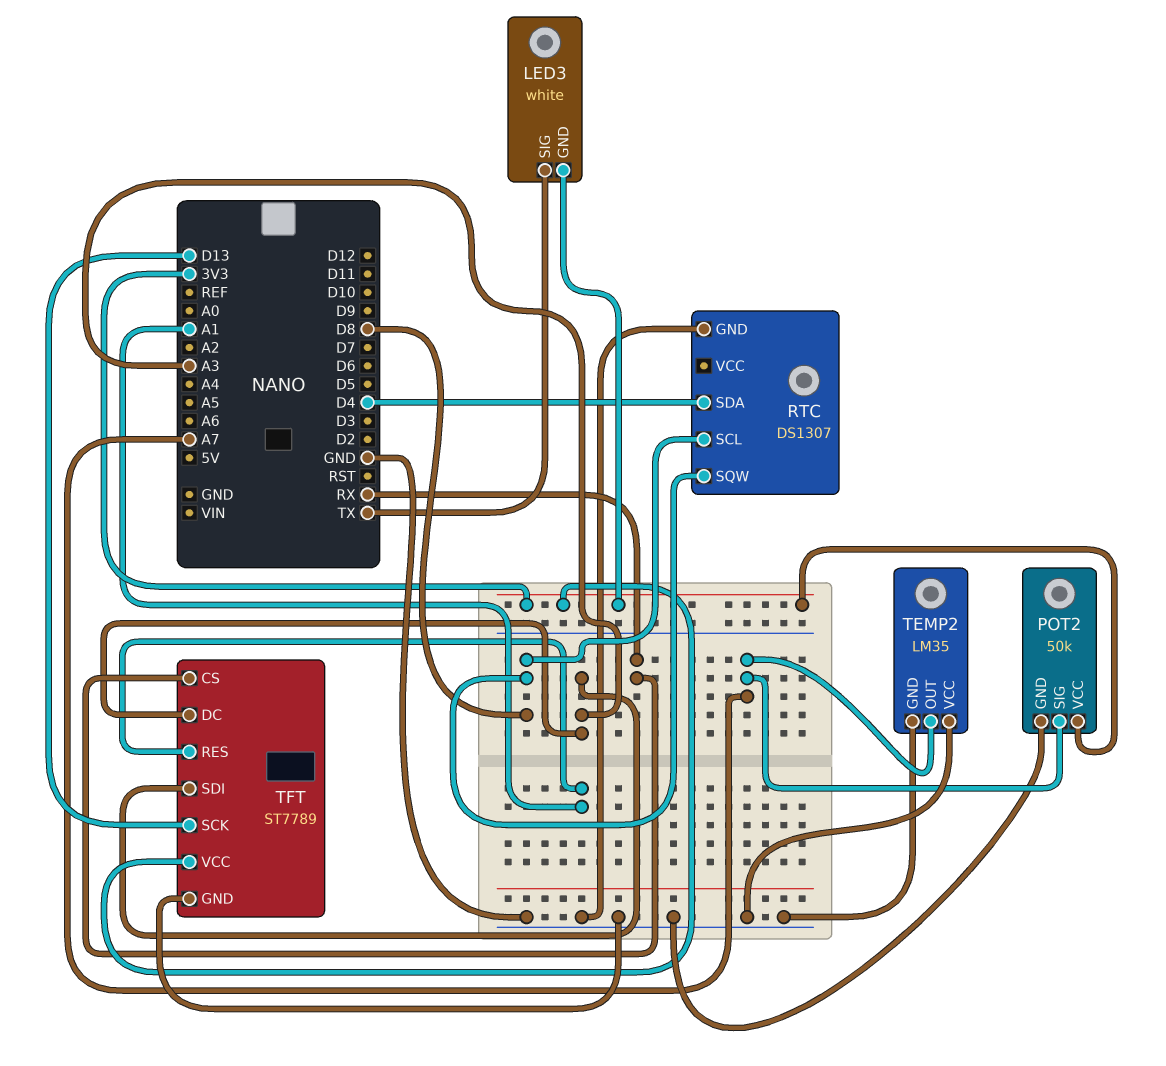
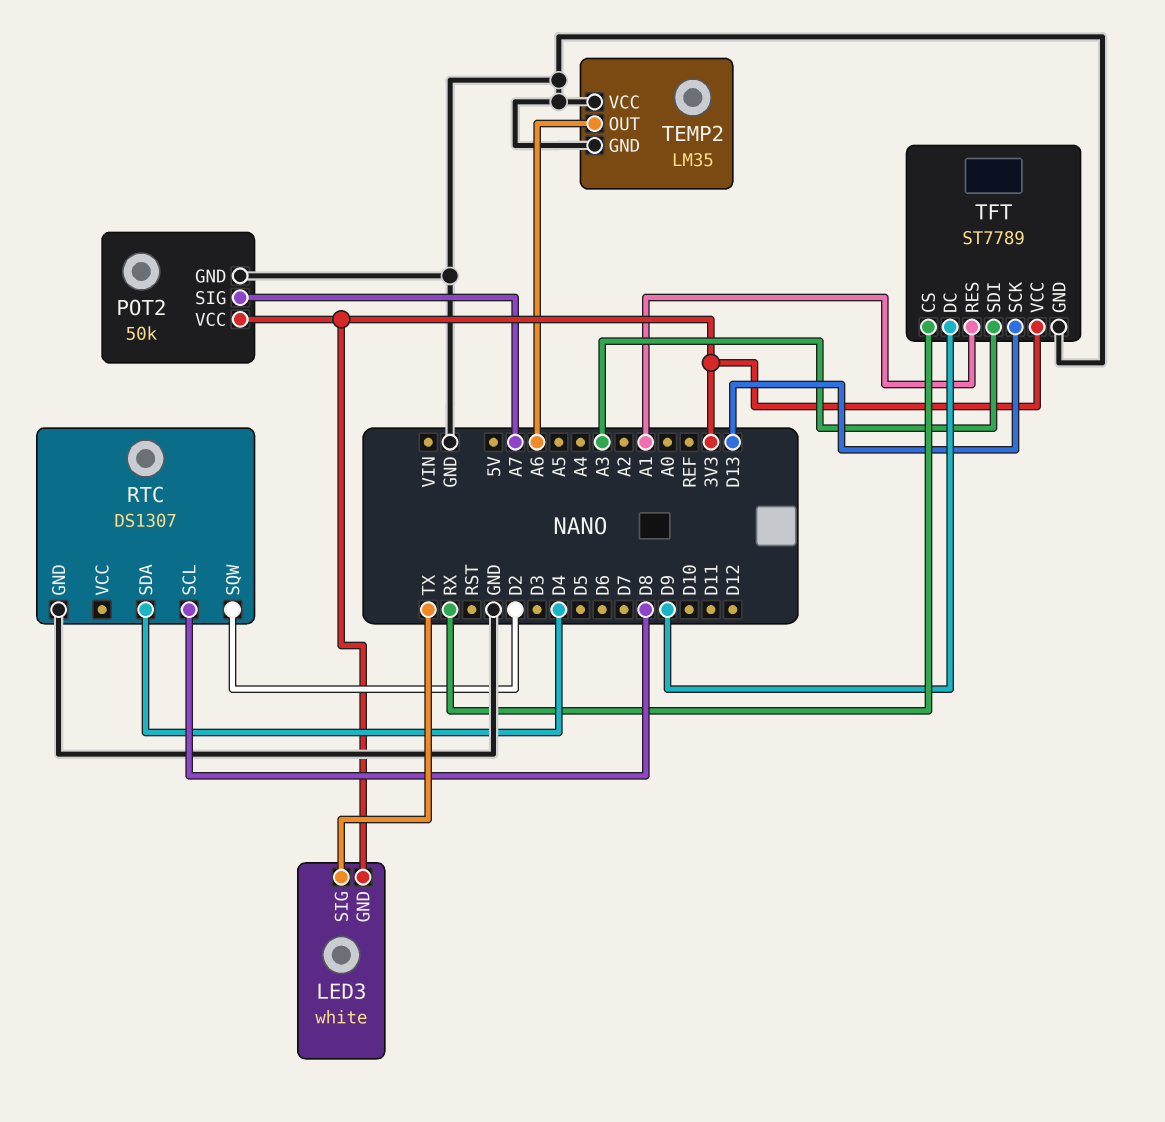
RTC pin SQW: D8 -> D2
TEMP2 pin OUT: A7 -> A6
TFT pin DC: A3 -> D9

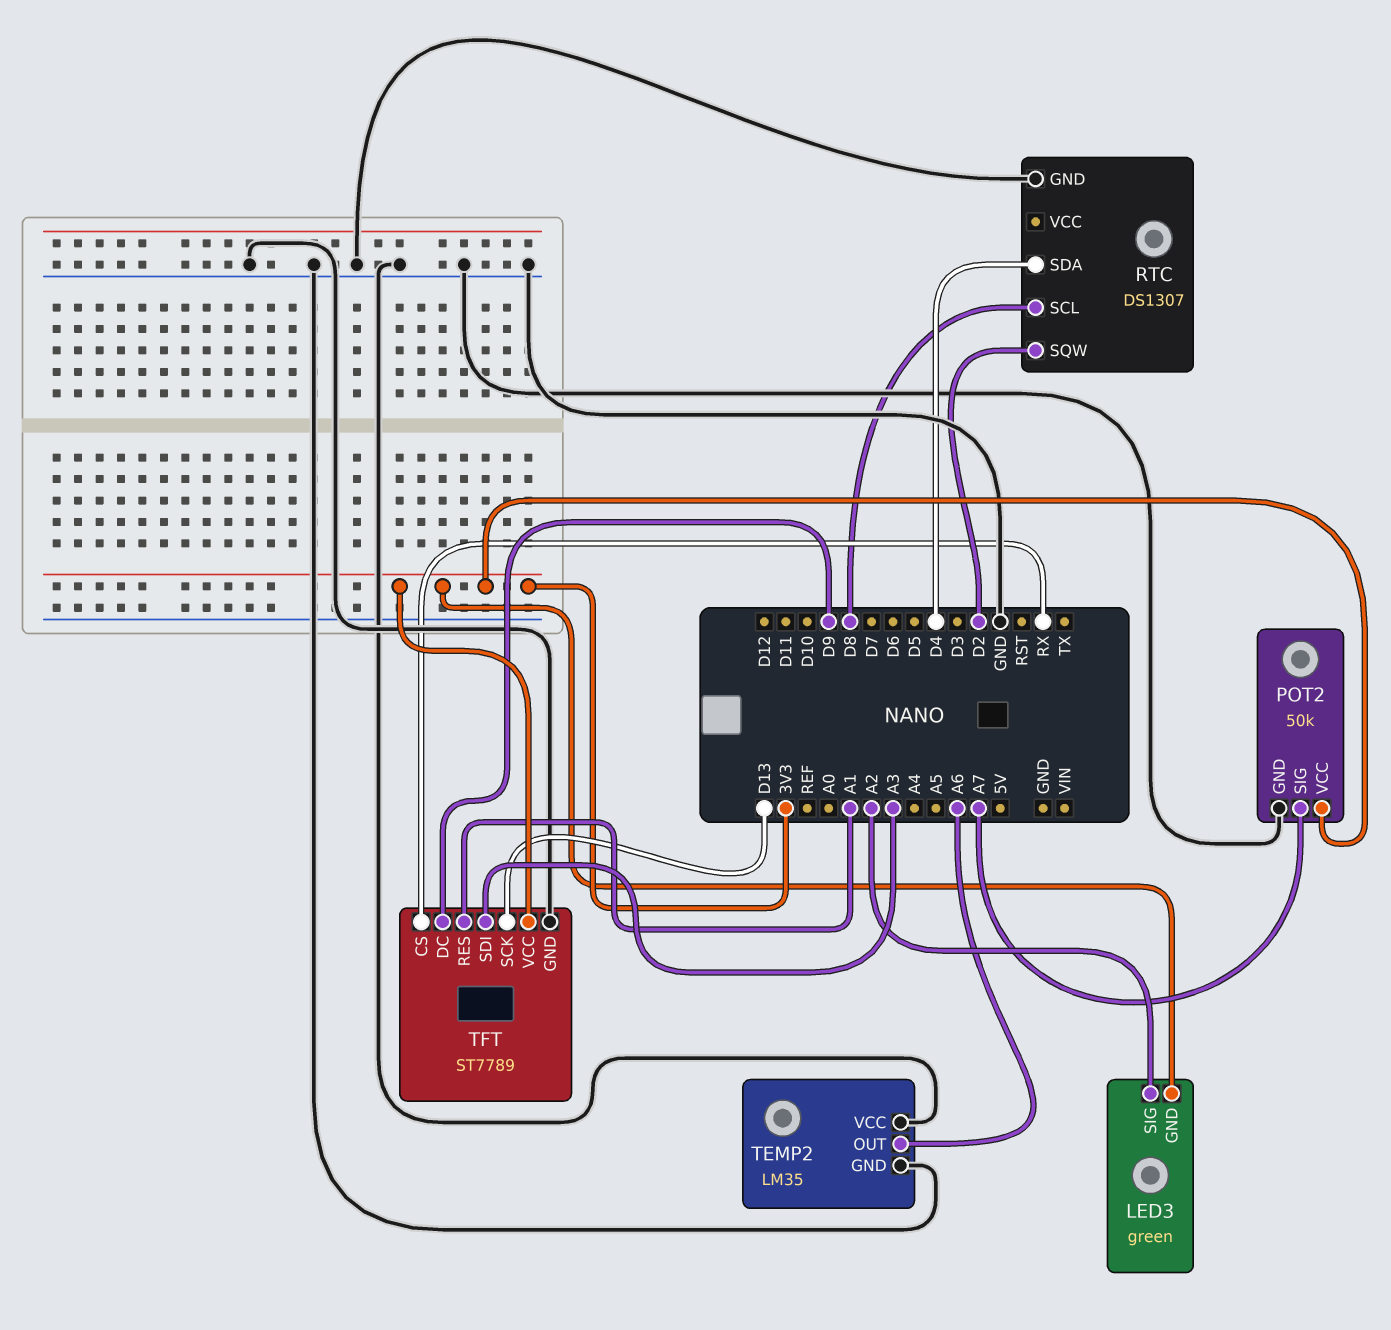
LED3: white -> green
LED3 pin SIG: TX -> A2

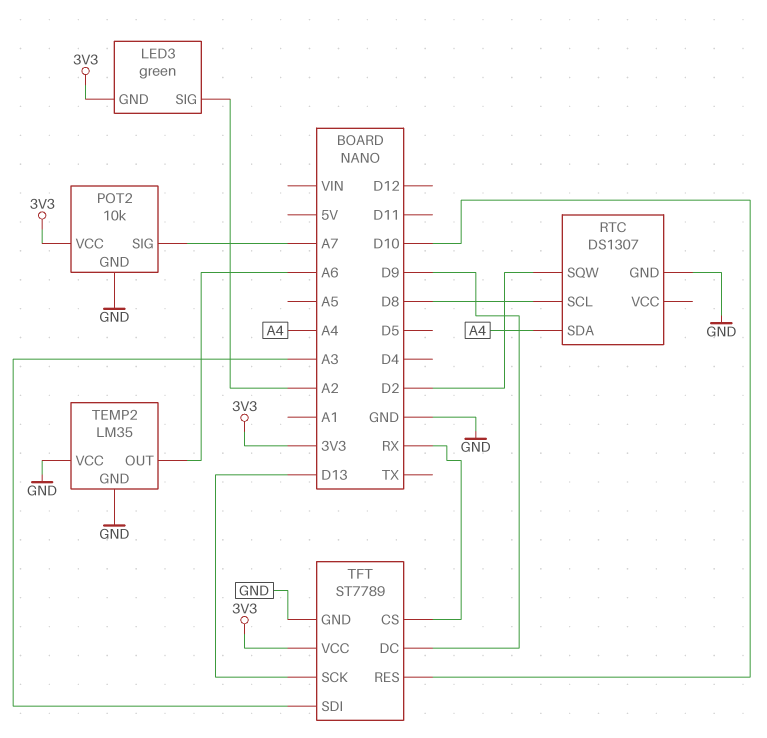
POT2: 50k -> 10k
RTC pin SDA: D4 -> A4
TFT pin RES: A1 -> D10

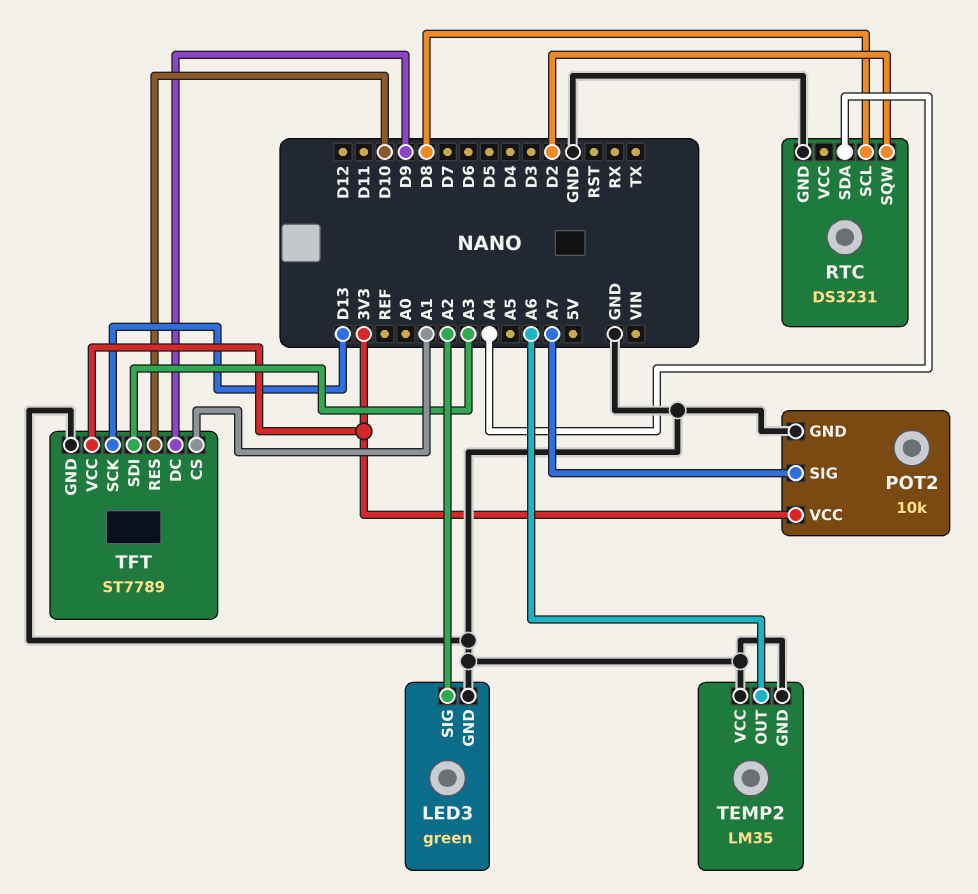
LED3 pin GND: 3V3 -> GND
RTC: DS1307 -> DS3231
TFT pin CS: RX -> A1

